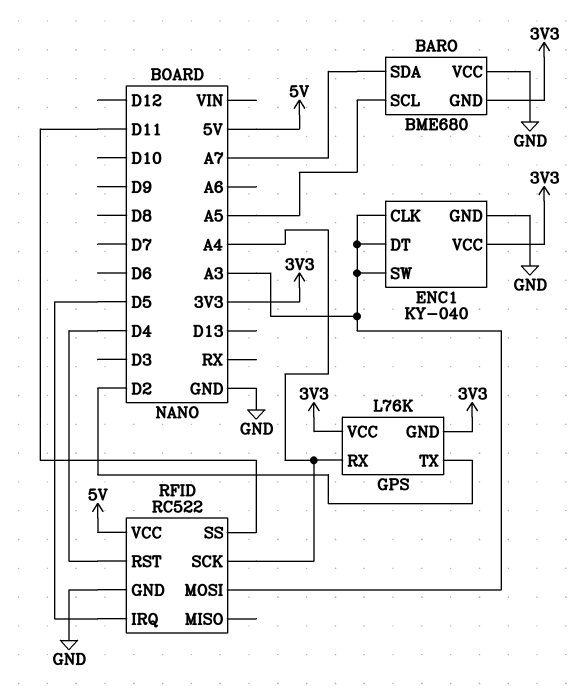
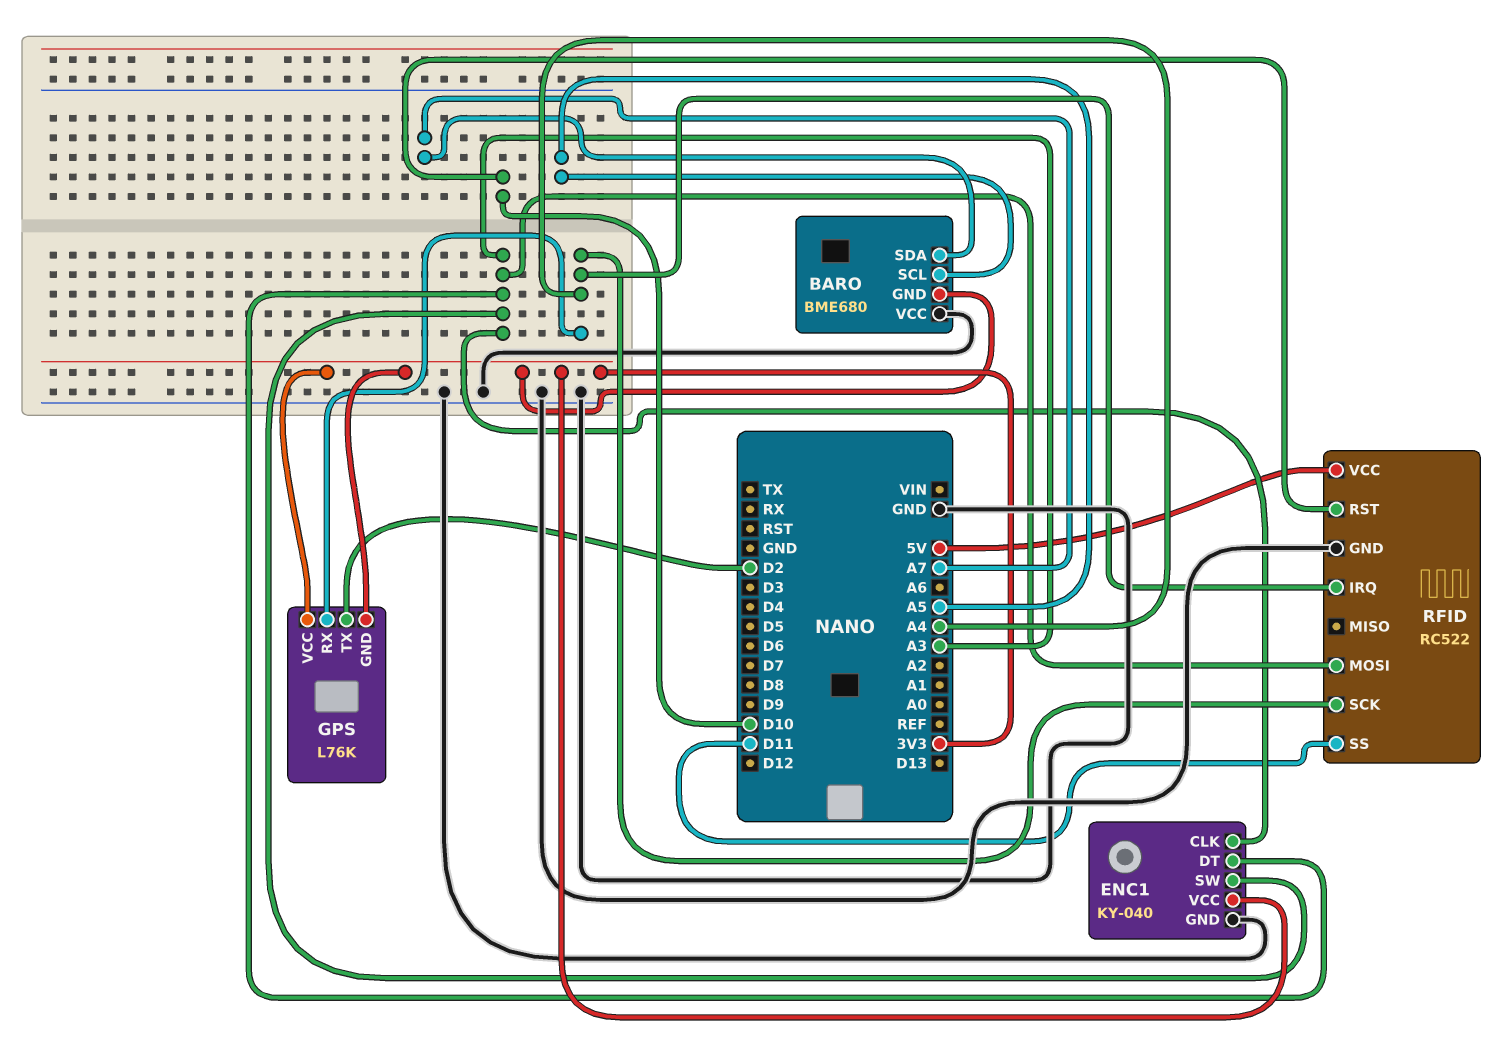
RFID pin IRQ: D5 -> A4
RFID pin RST: D4 -> D10

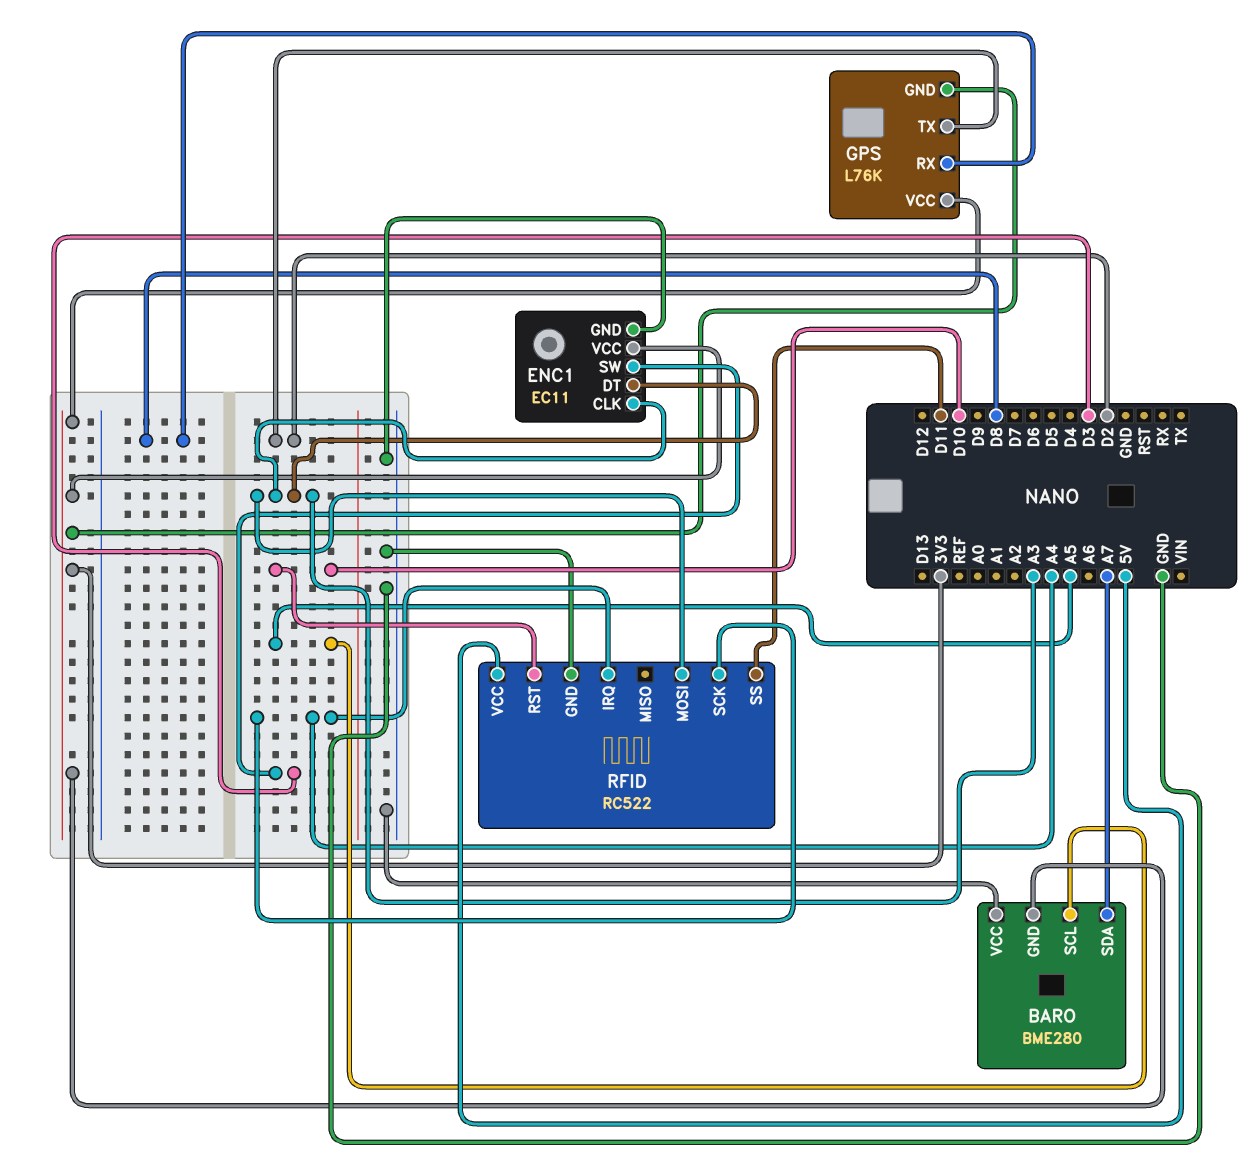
BARO: BME680 -> BME280
ENC1: KY-040 -> EC11
ENC1 pin SW: A3 -> D3
GPS pin RX: A4 -> D8

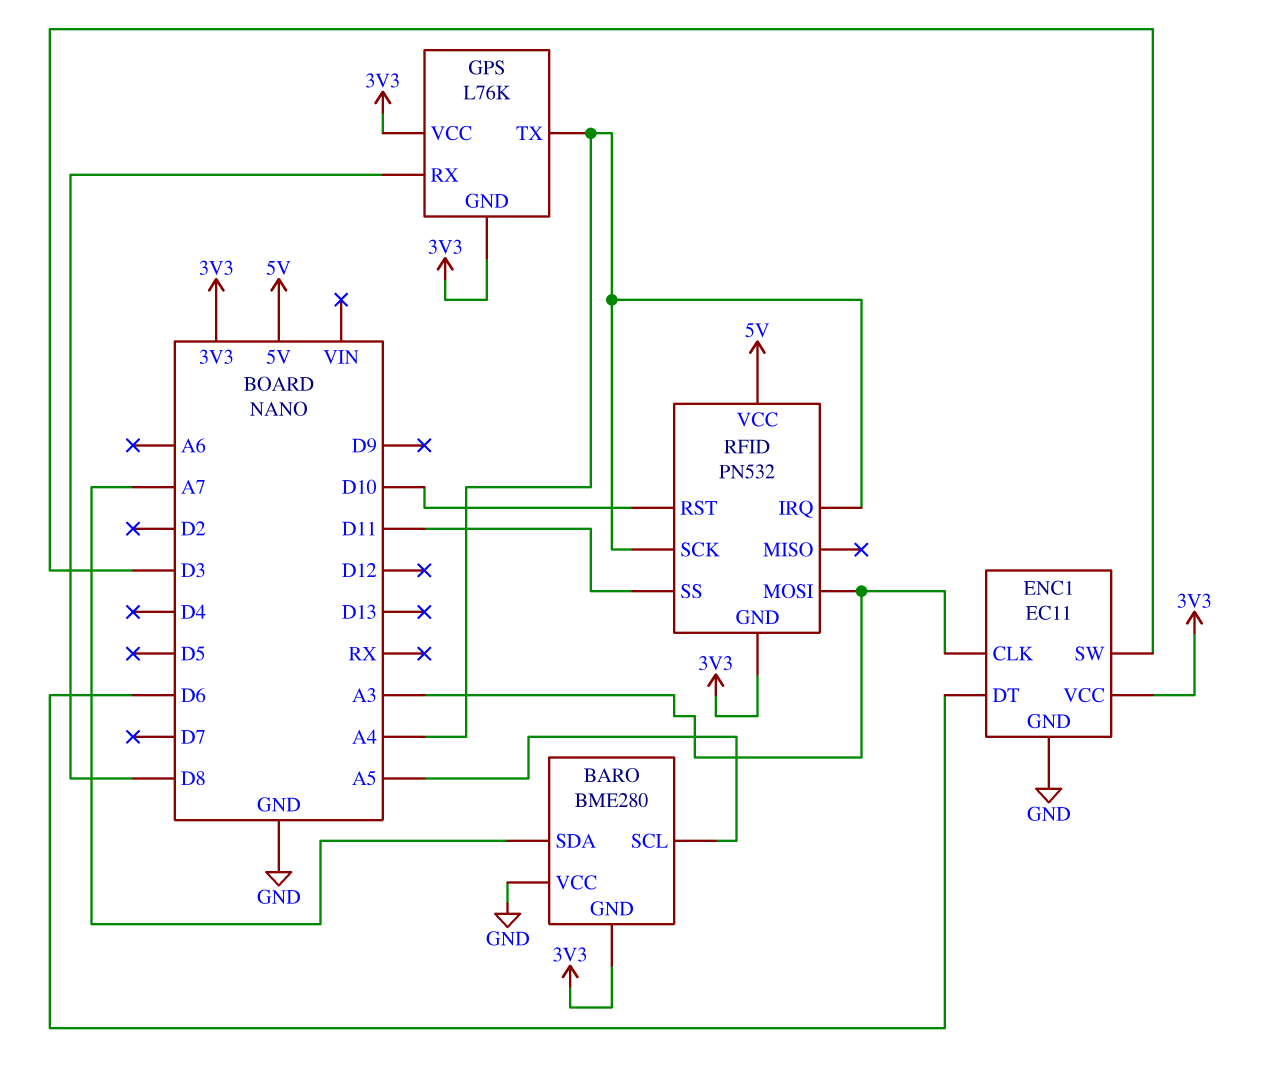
ENC1 pin DT: A3 -> D6
GPS pin TX: D2 -> A4
RFID: RC522 -> PN532
RFID pin GND: GND -> 3V3

